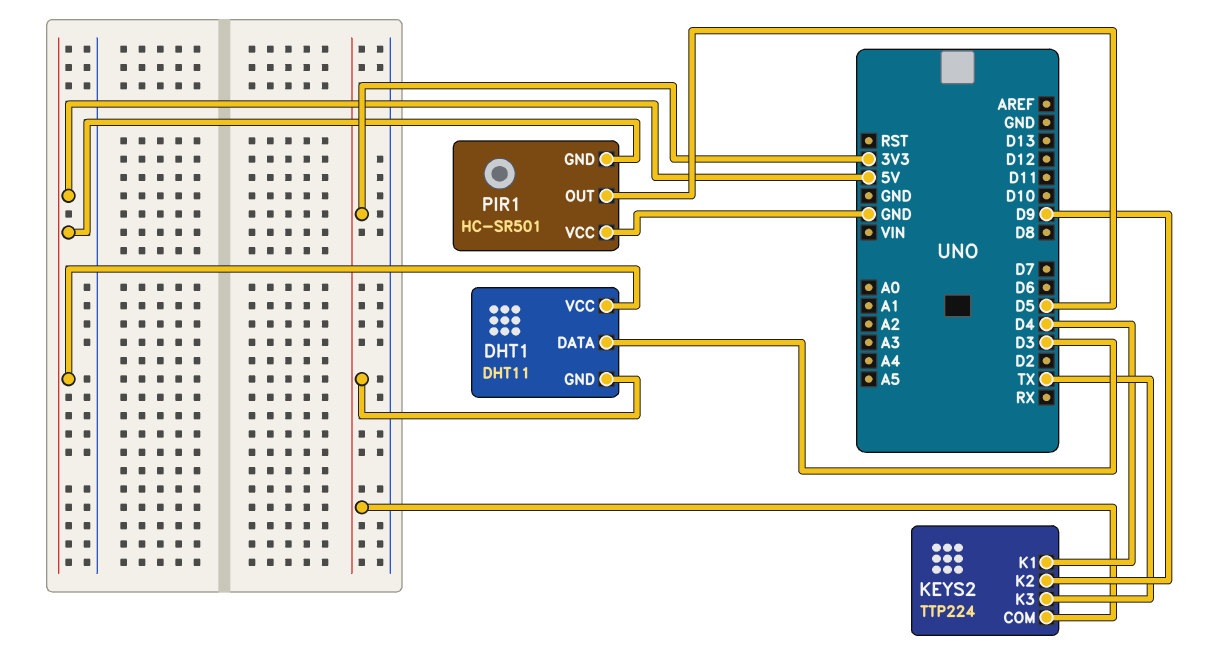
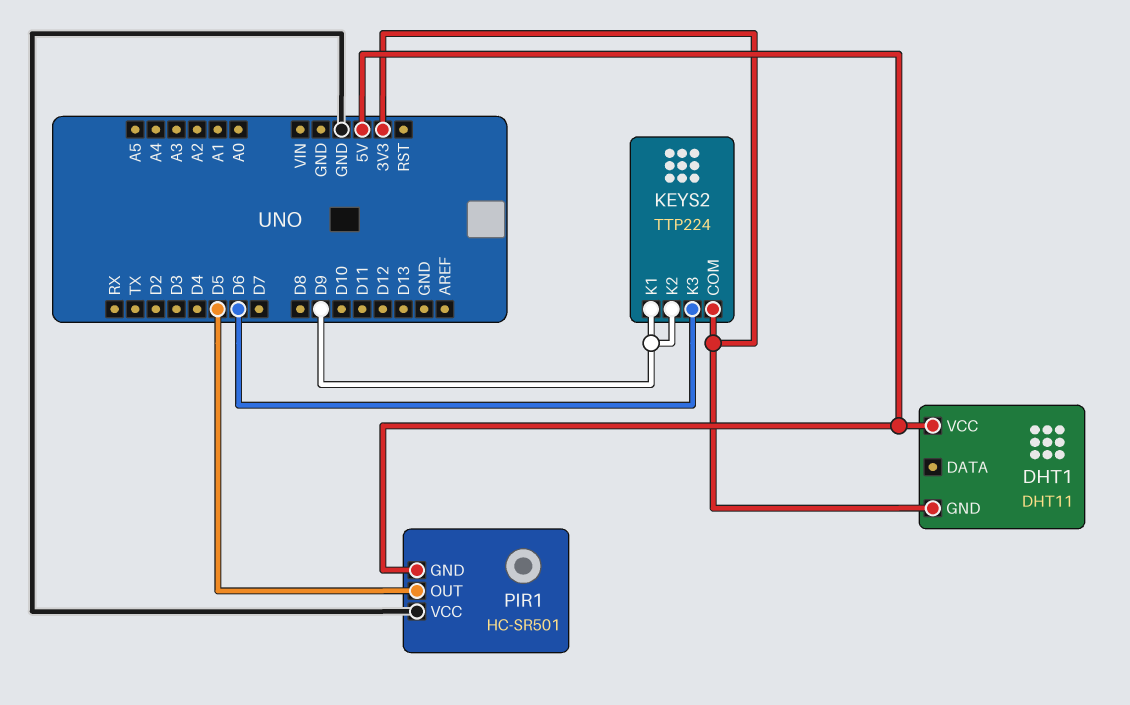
DHT1 pin DATA: D3 -> none
KEYS2 pin K1: D4 -> D9
KEYS2 pin K3: TX -> D6

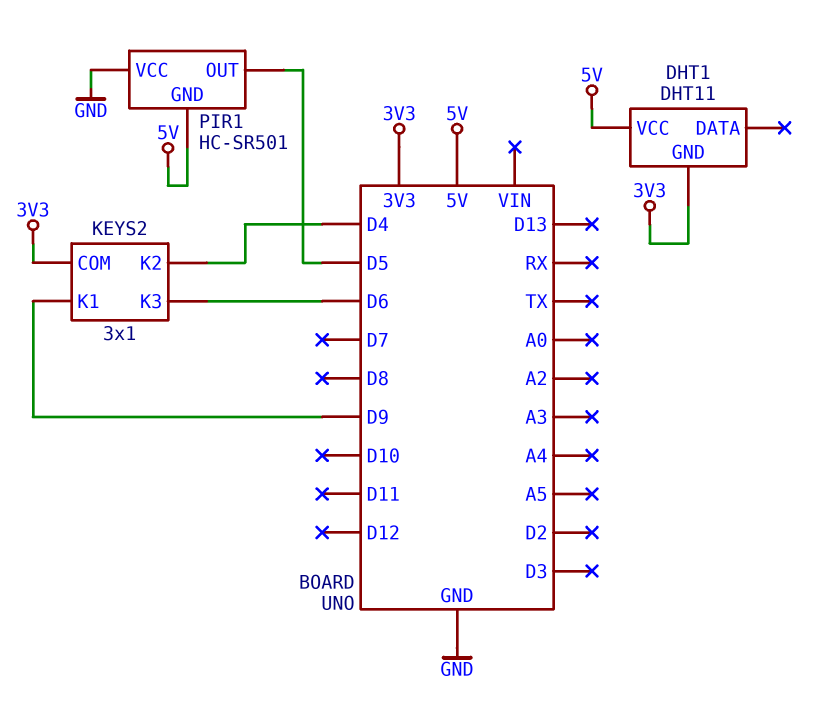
KEYS2: TTP224 -> 3x1
KEYS2 pin K2: D9 -> D4

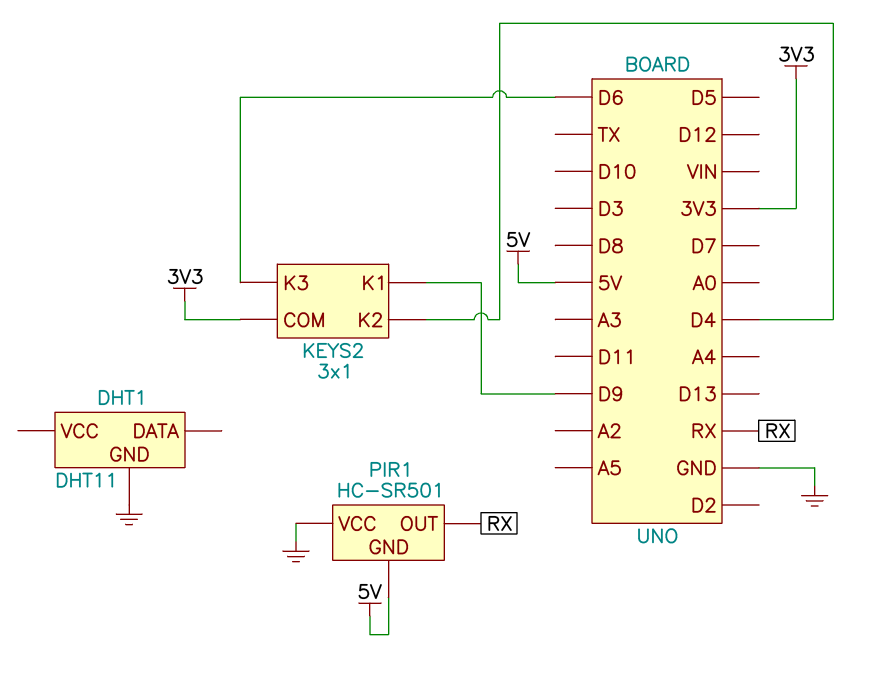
DHT1 pin GND: 3V3 -> GND
DHT1 pin VCC: 5V -> none
PIR1 pin OUT: D5 -> RX

